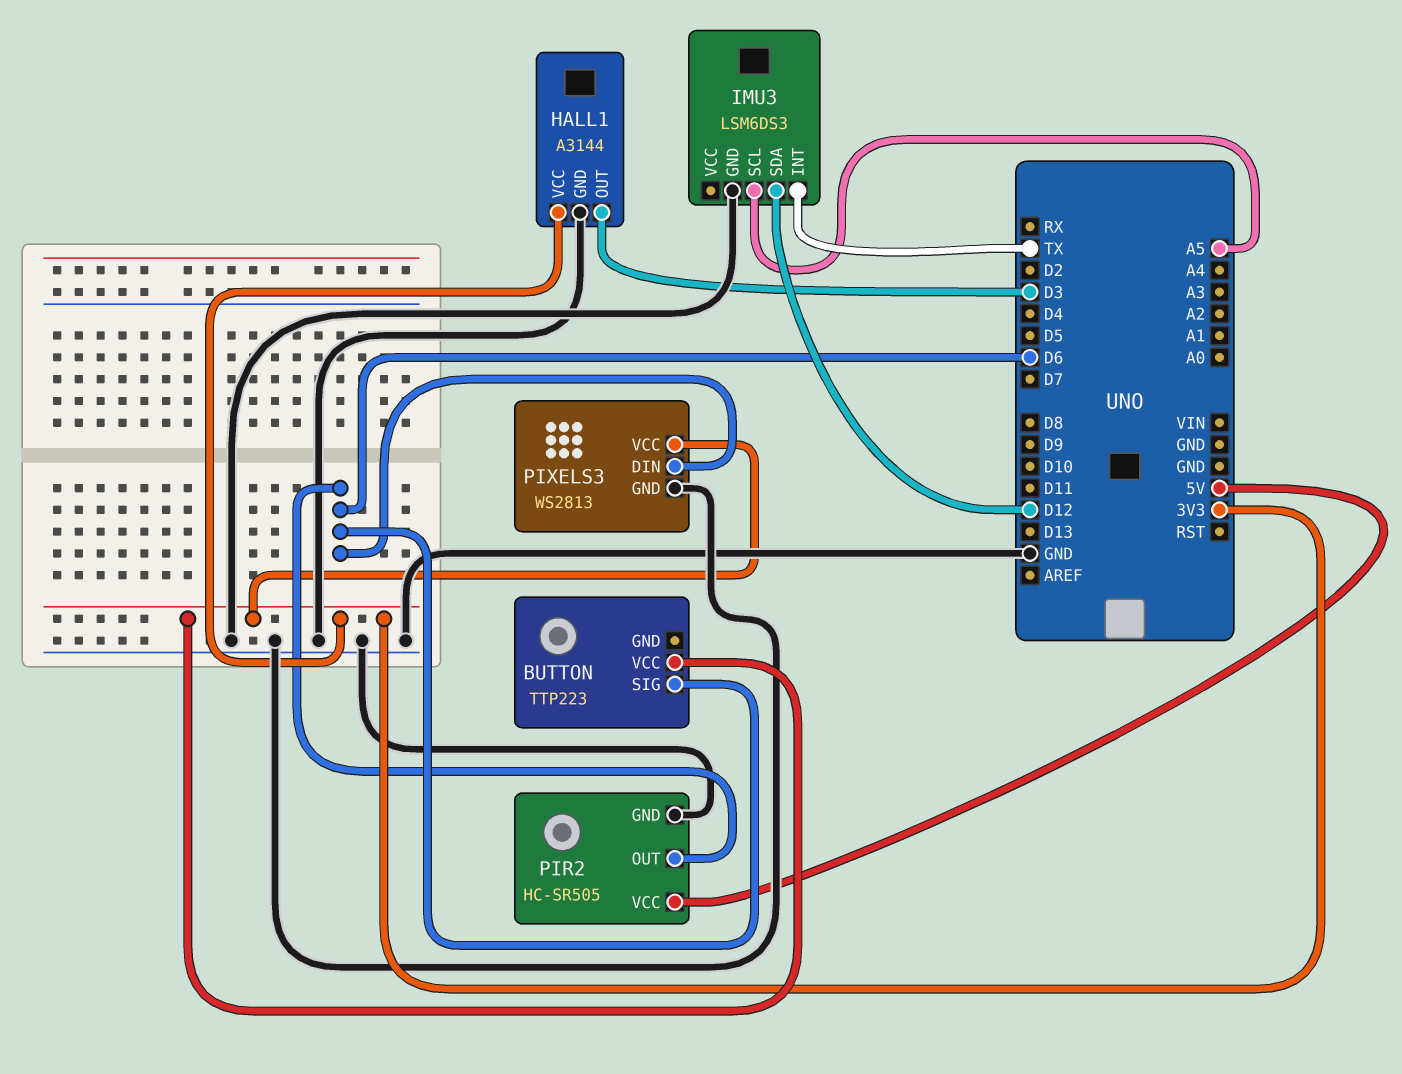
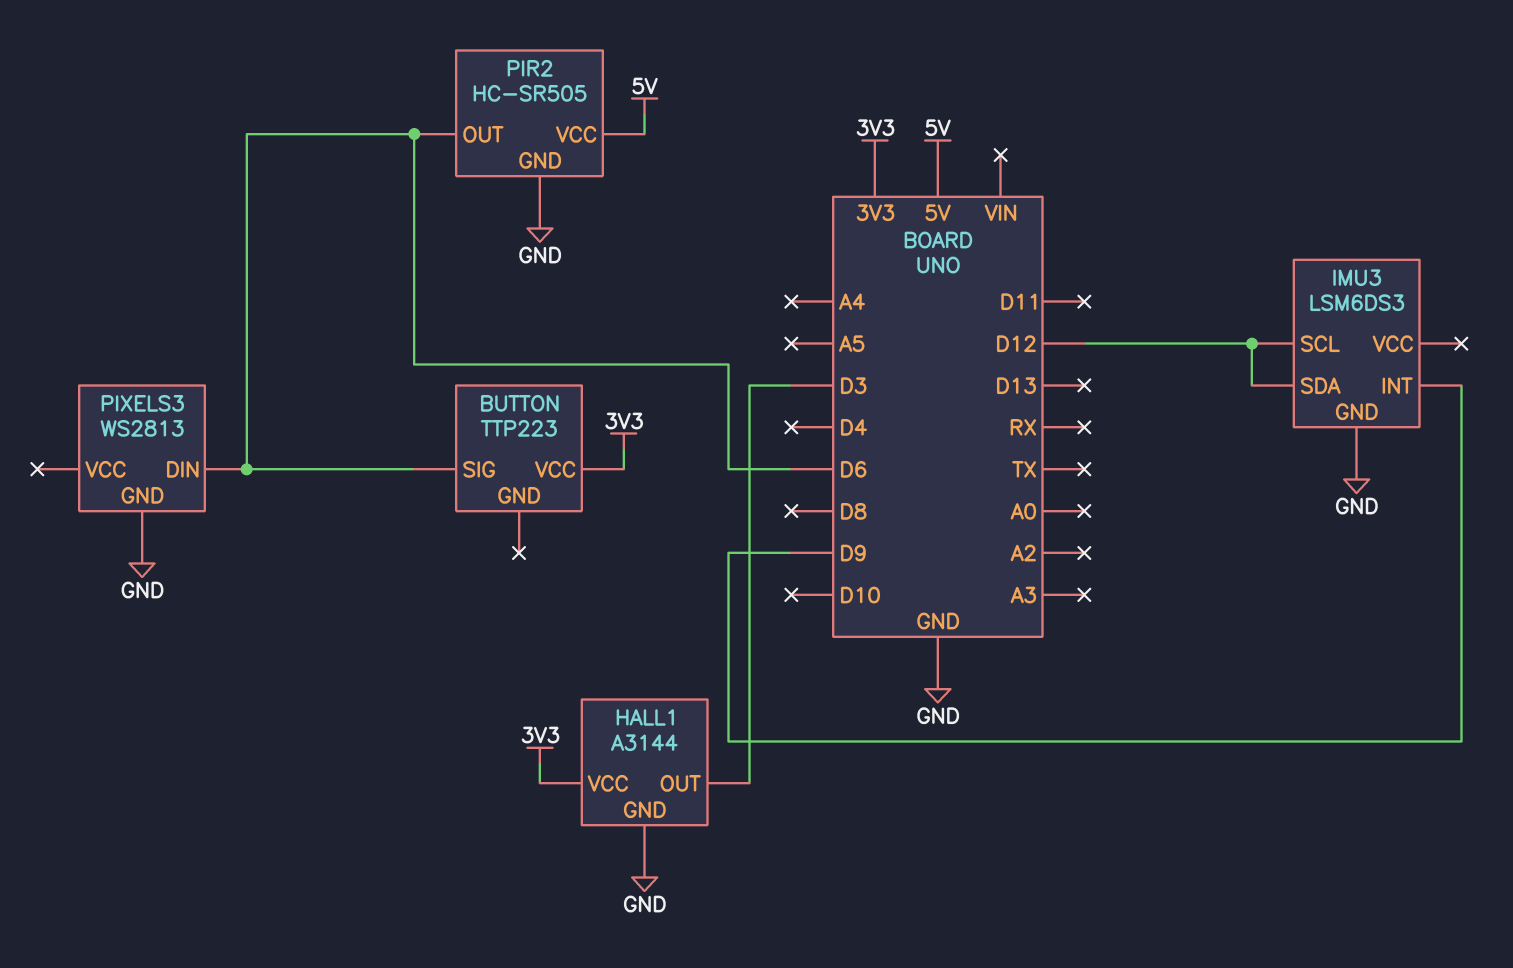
IMU3 pin INT: TX -> D9
IMU3 pin SCL: A5 -> D12
PIXELS3 pin VCC: 3V3 -> none

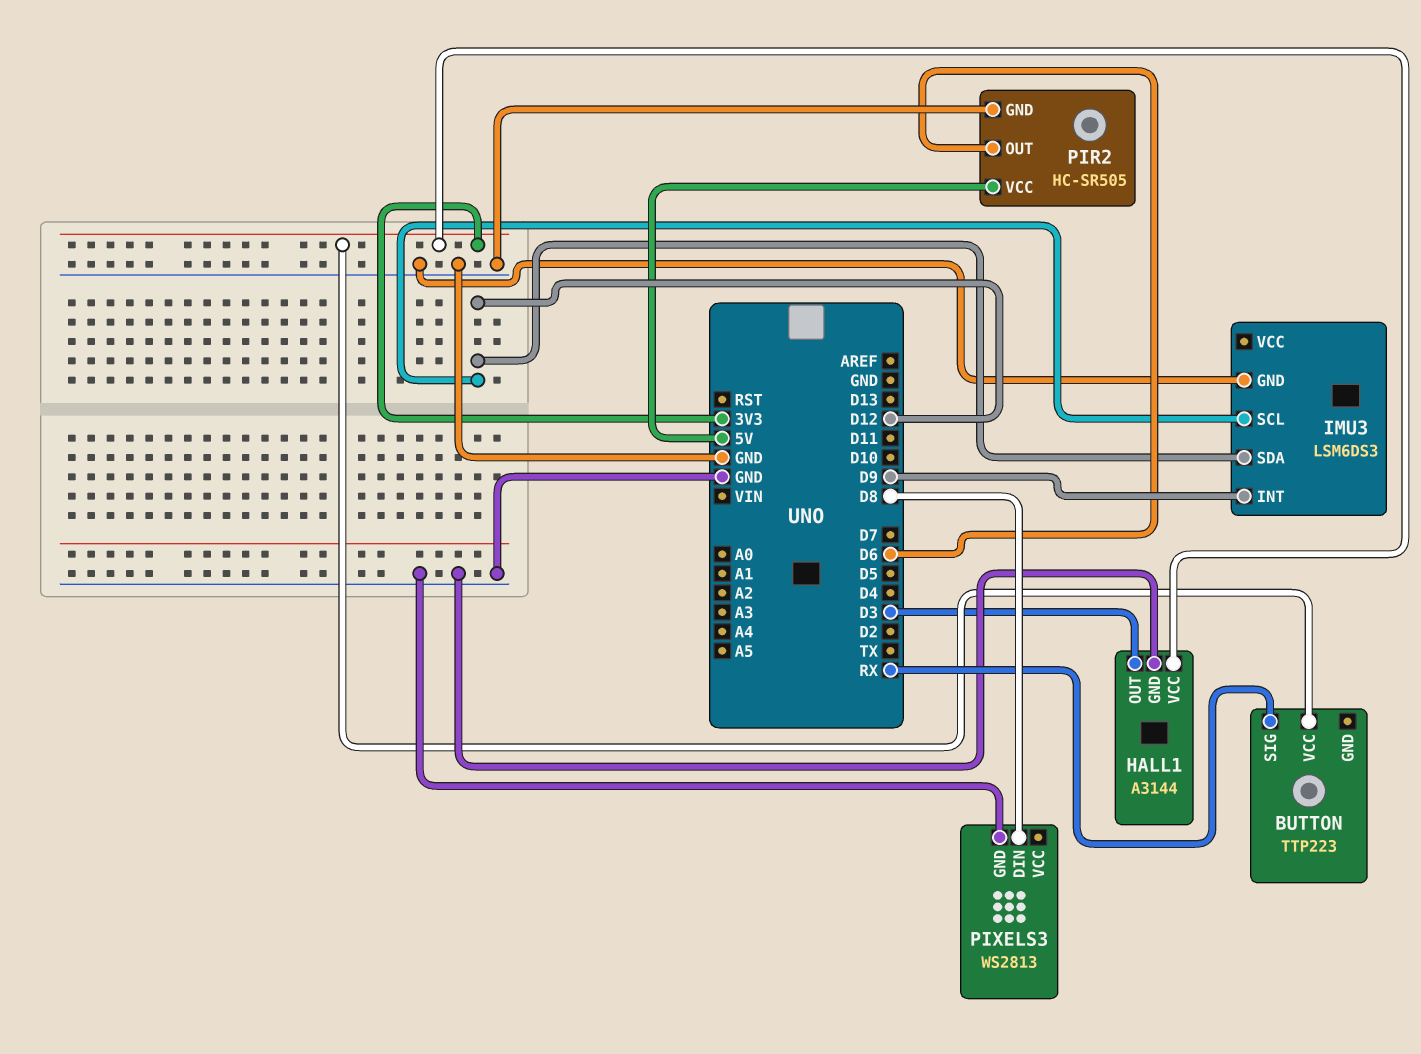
BUTTON pin SIG: D6 -> RX
PIXELS3 pin DIN: D6 -> D8

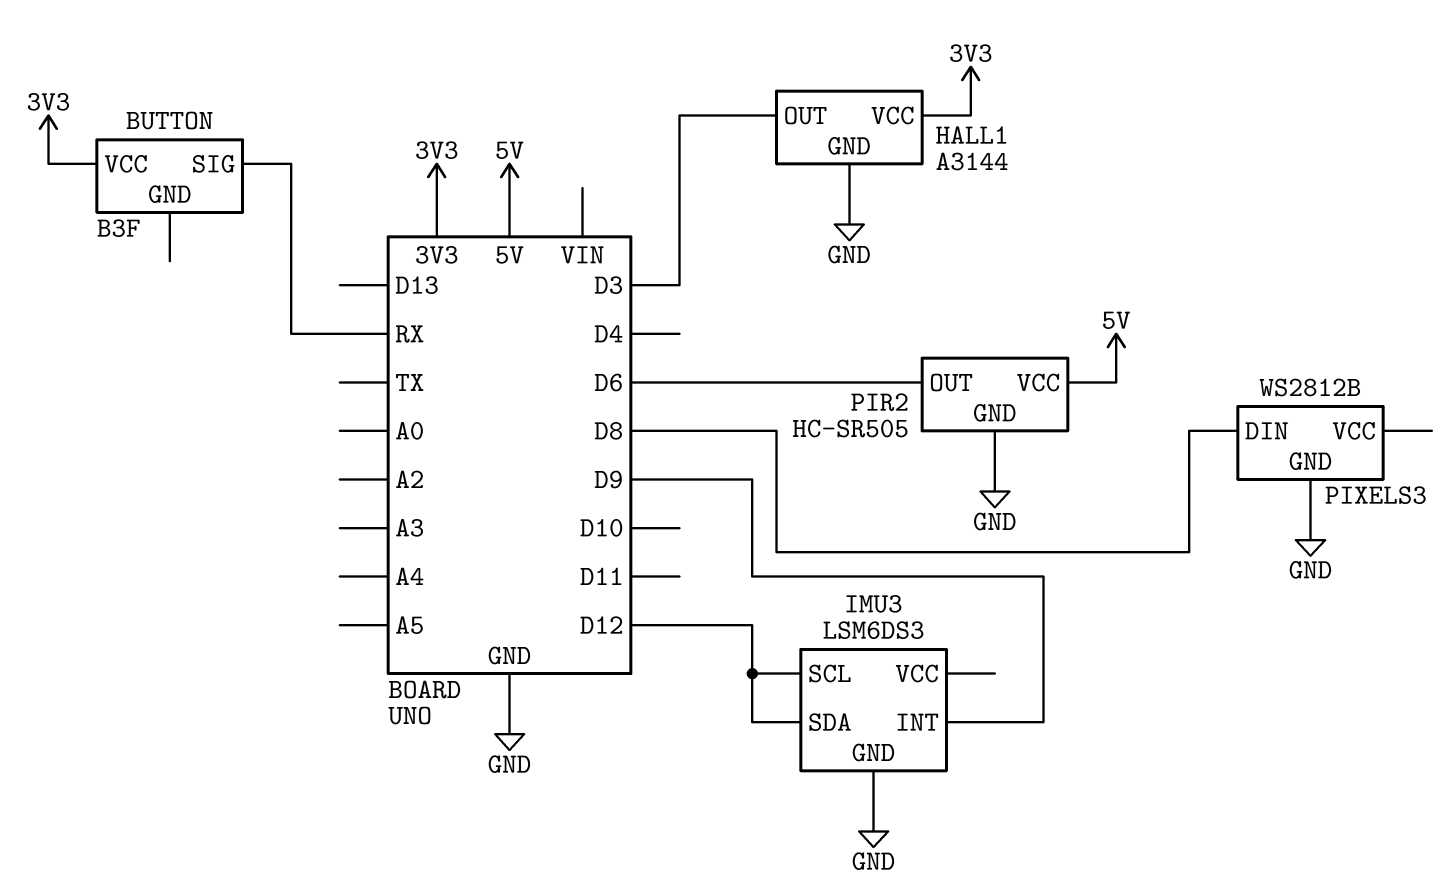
BUTTON: TTP223 -> B3F
PIXELS3: WS2813 -> WS2812B

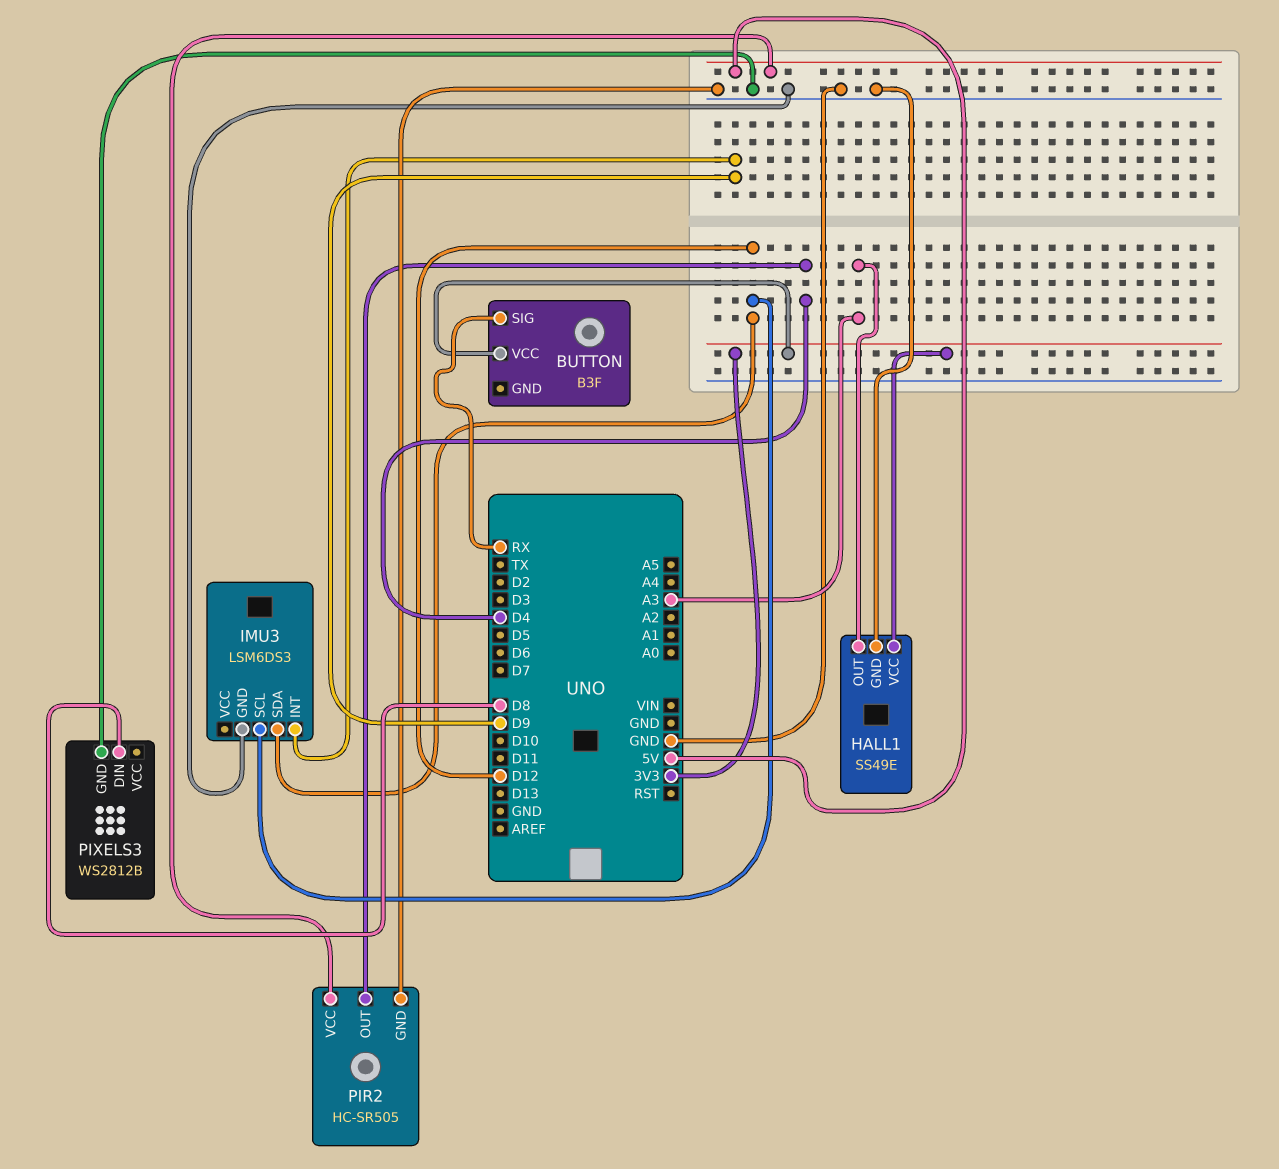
HALL1: A3144 -> SS49E
HALL1 pin OUT: D3 -> A3
PIR2 pin OUT: D6 -> D4

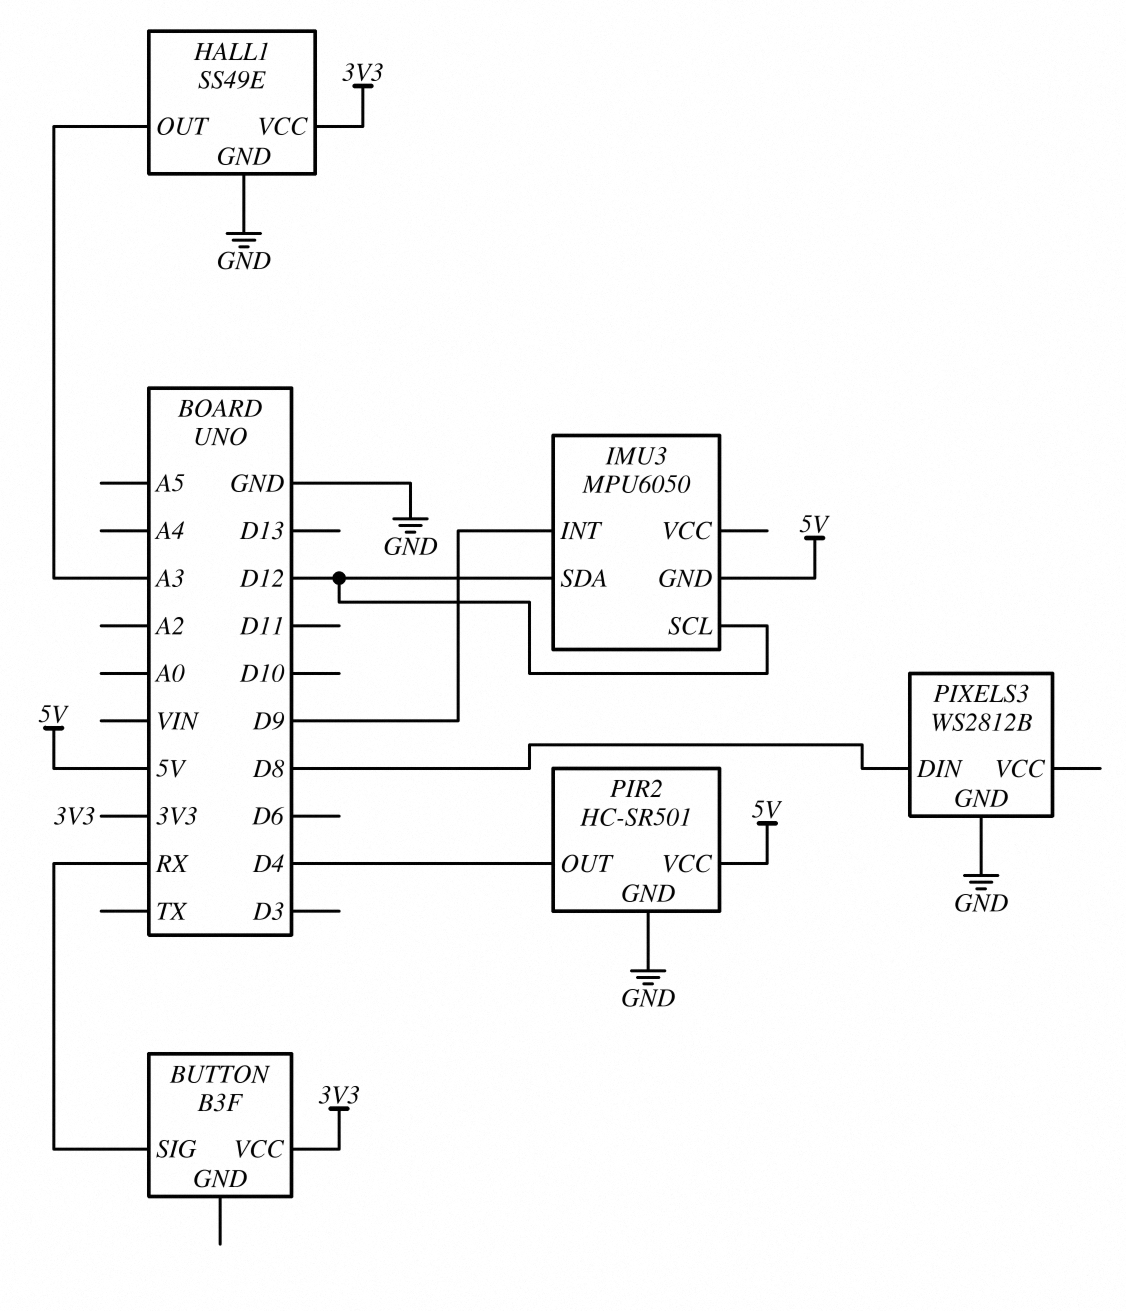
IMU3: LSM6DS3 -> MPU6050
IMU3 pin GND: GND -> 5V
PIR2: HC-SR505 -> HC-SR501

